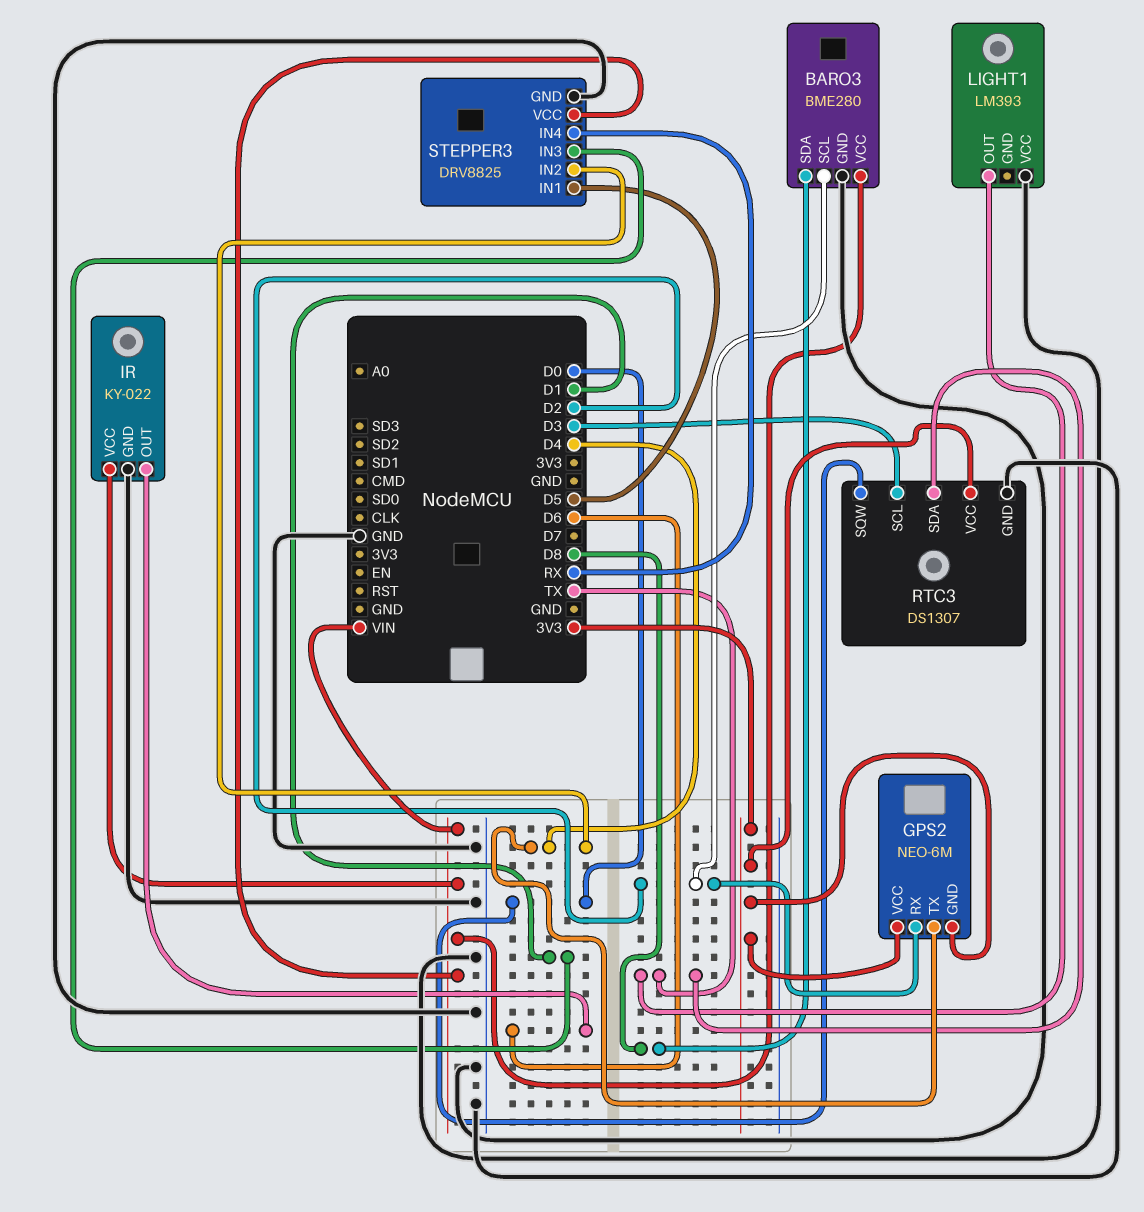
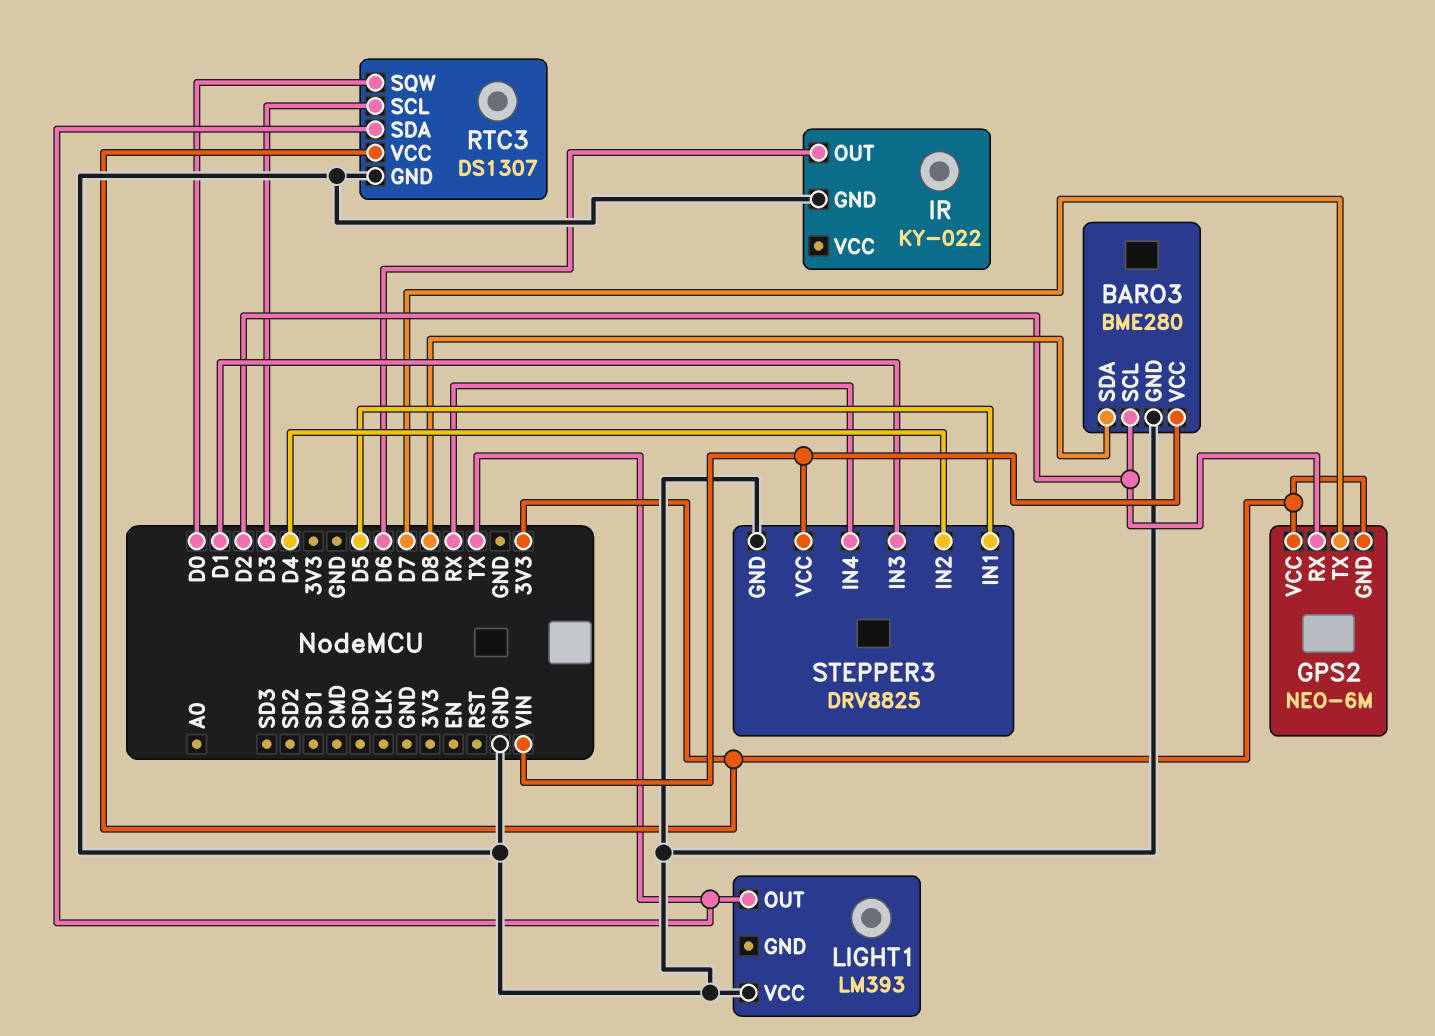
GPS2 pin TX: D4 -> D7
IR pin VCC: VIN -> none

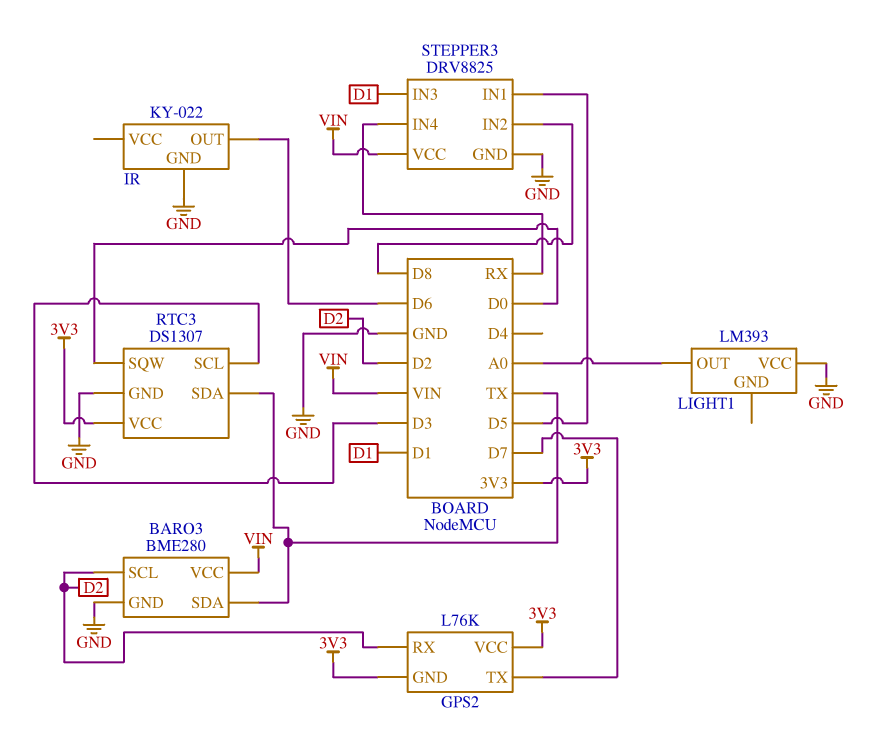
BARO3 pin SDA: D8 -> TX
GPS2: NEO-6M -> L76K
LIGHT1 pin OUT: TX -> A0
STEPPER3 pin IN2: D4 -> D8

